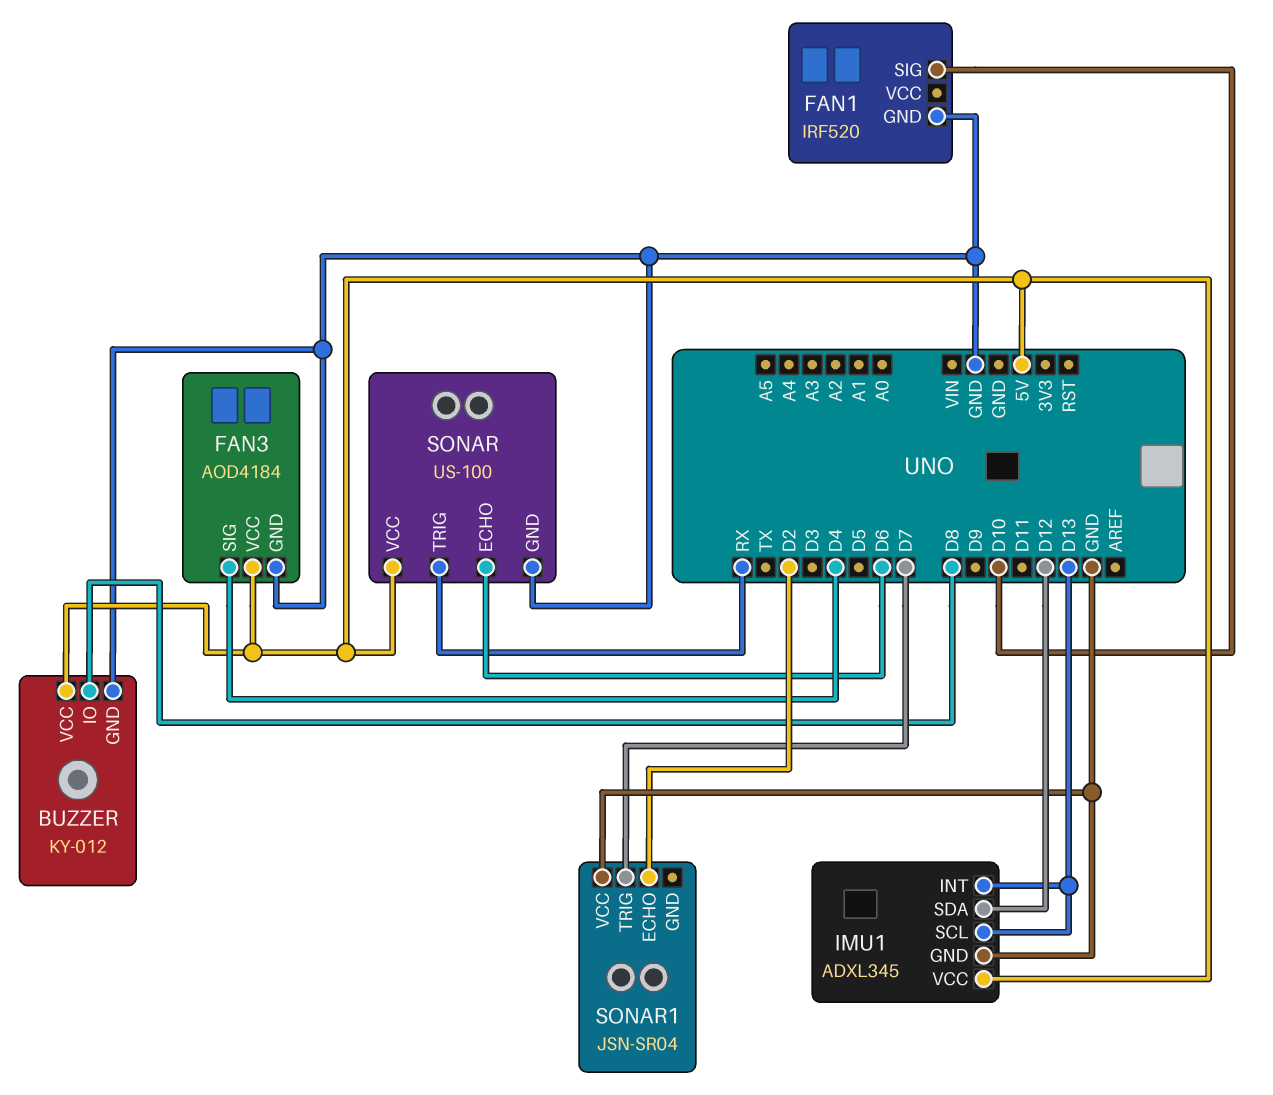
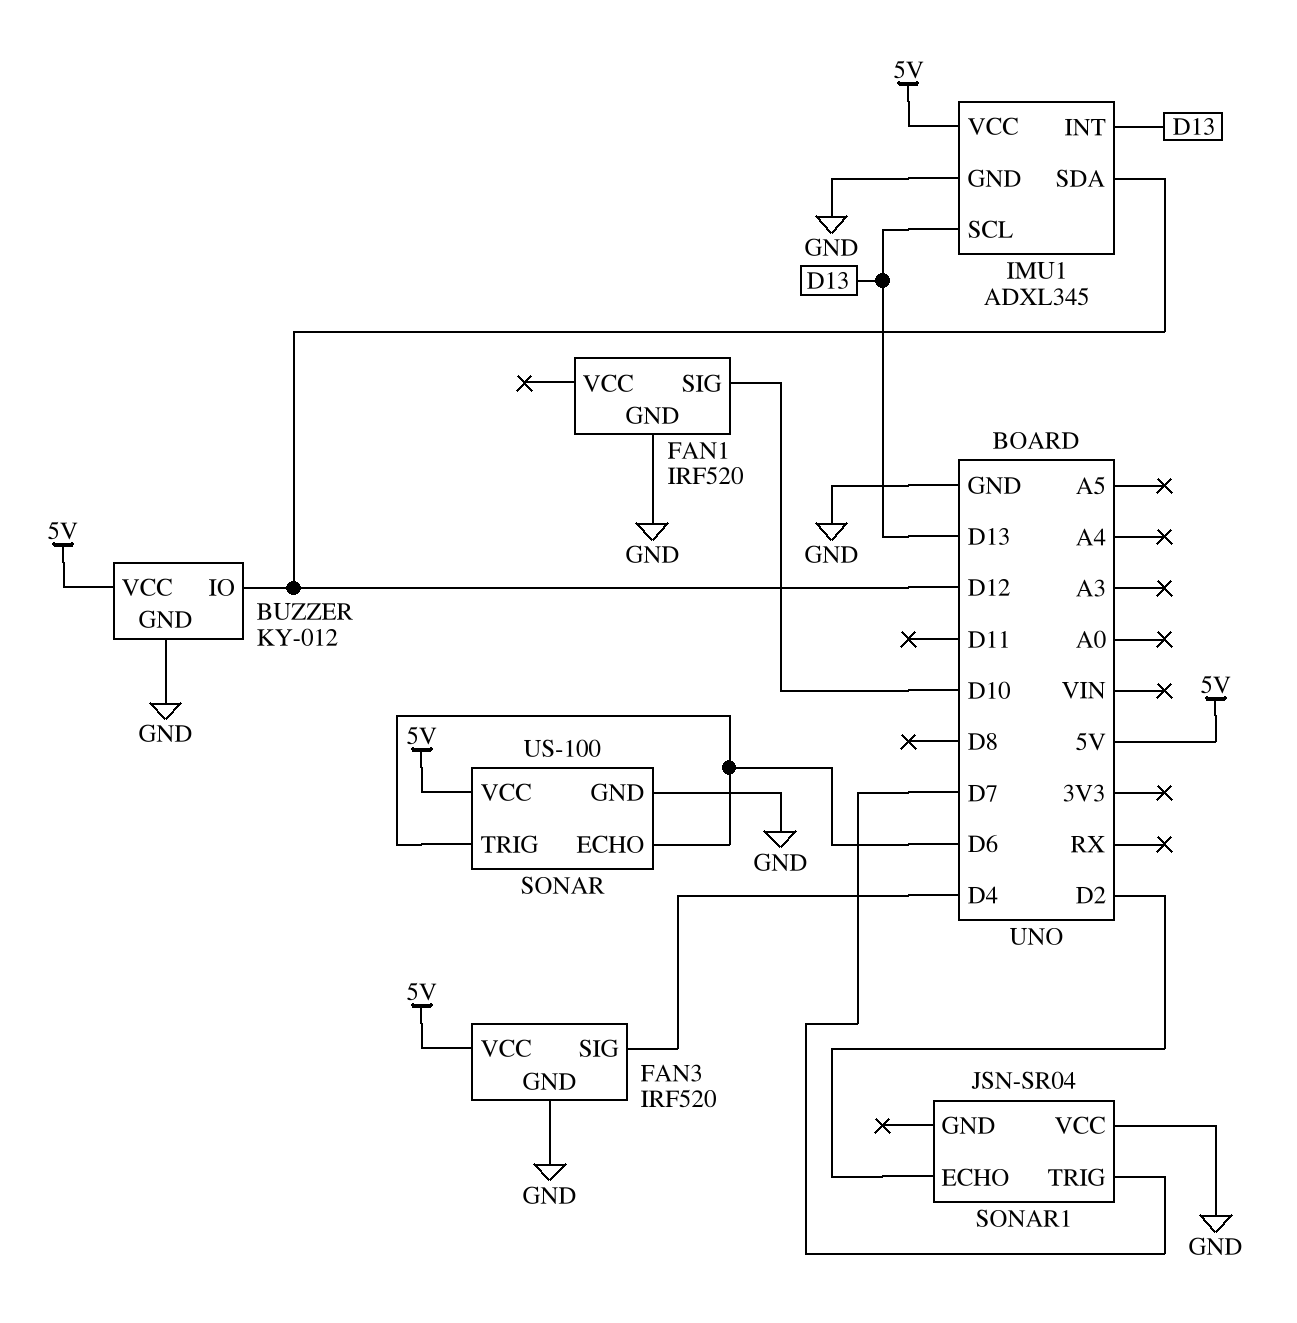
BUZZER pin IO: D8 -> D12
FAN3: AOD4184 -> IRF520
SONAR pin TRIG: RX -> D6

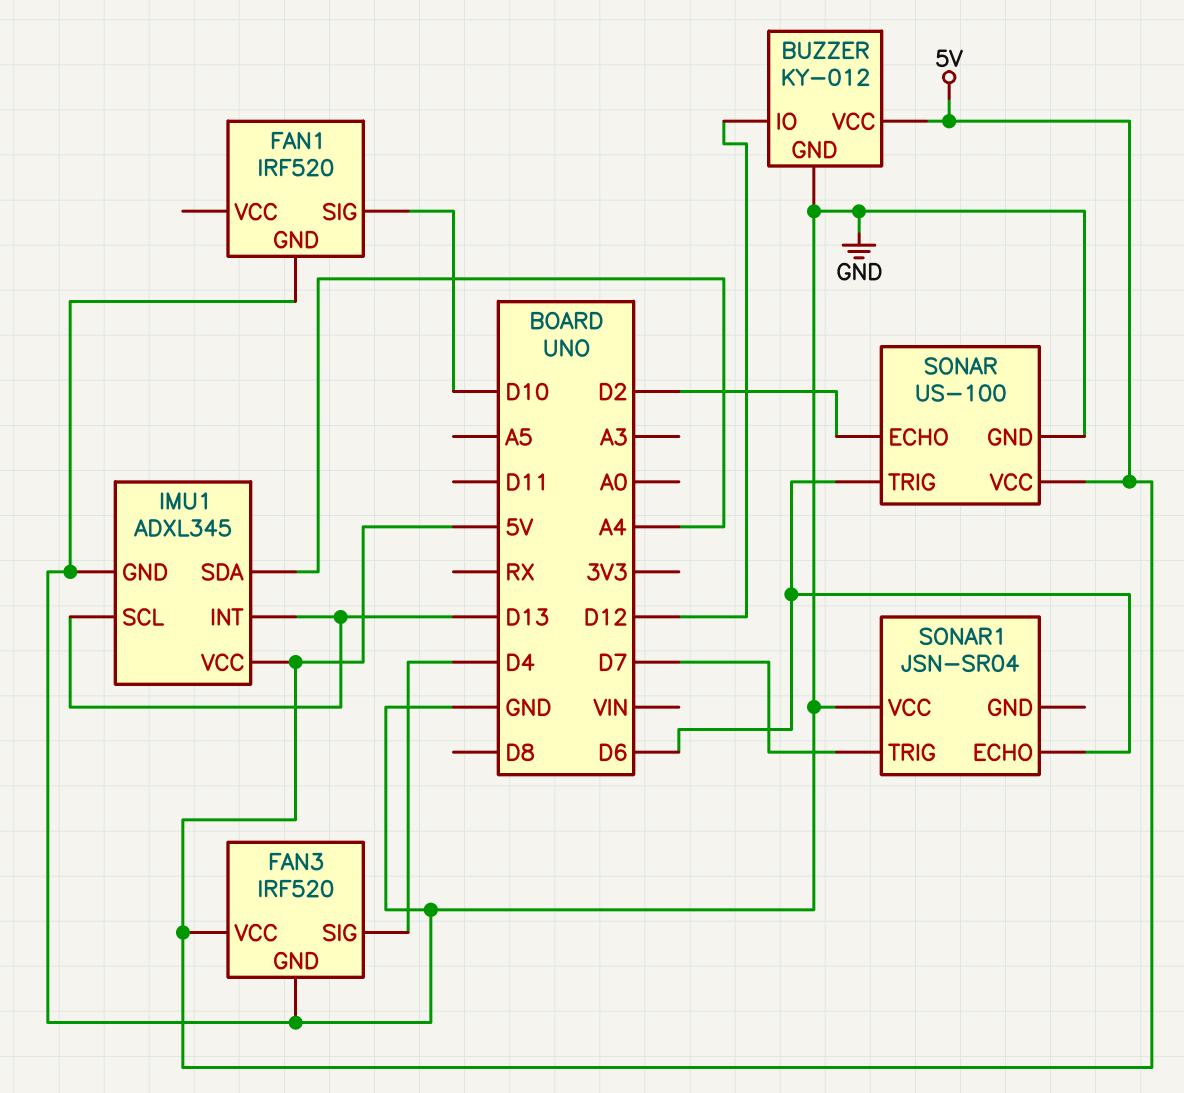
IMU1 pin SDA: D12 -> A4
SONAR pin ECHO: D6 -> D2
SONAR1 pin ECHO: D2 -> D6

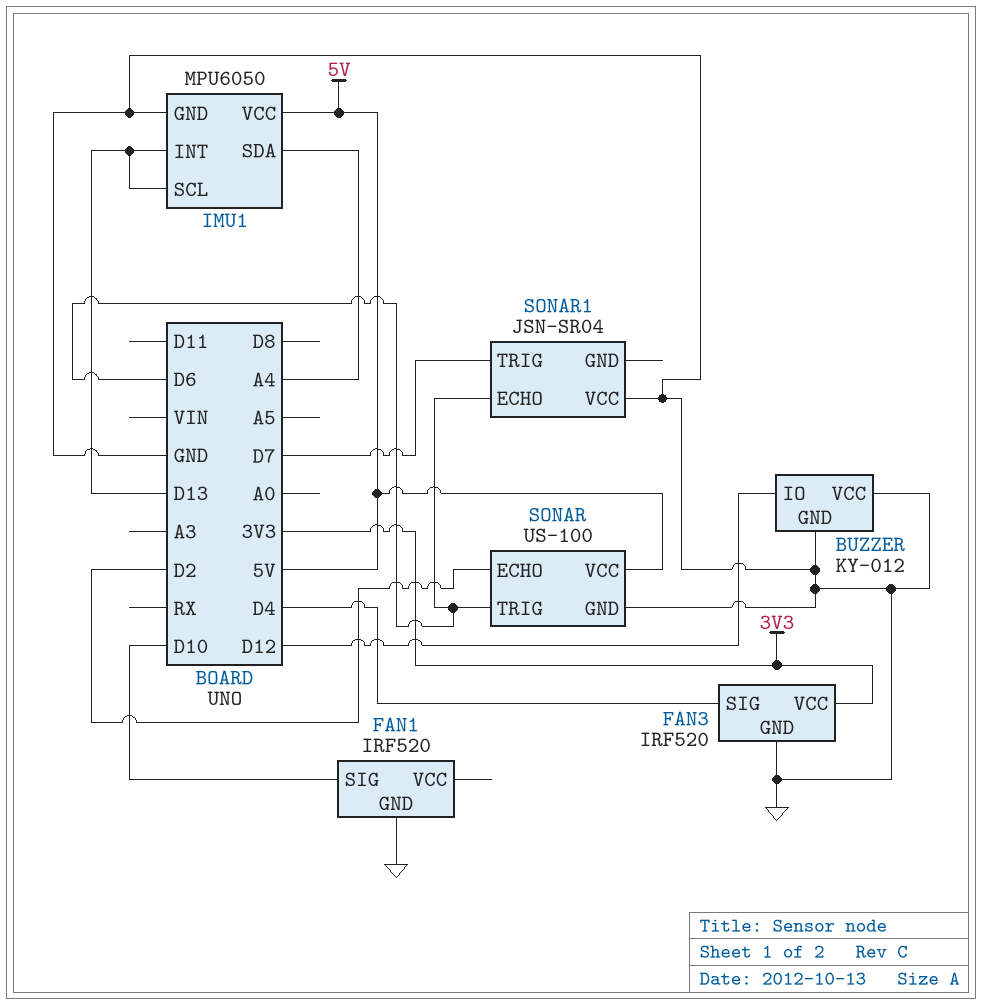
BUZZER pin VCC: 5V -> GND
FAN3 pin VCC: 5V -> 3V3
IMU1: ADXL345 -> MPU6050

